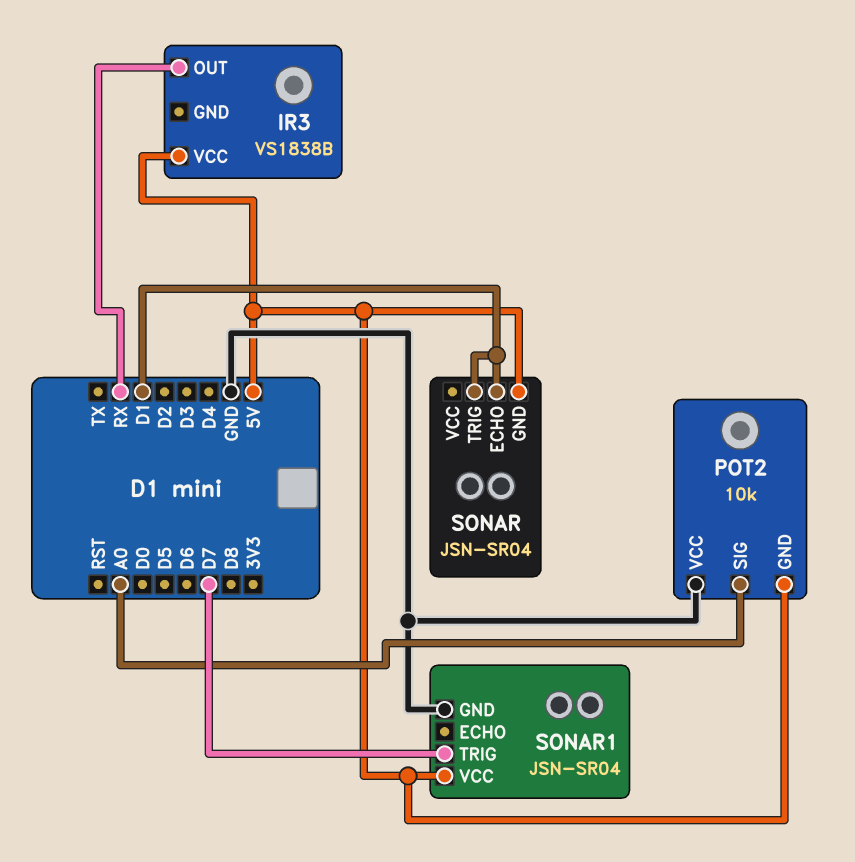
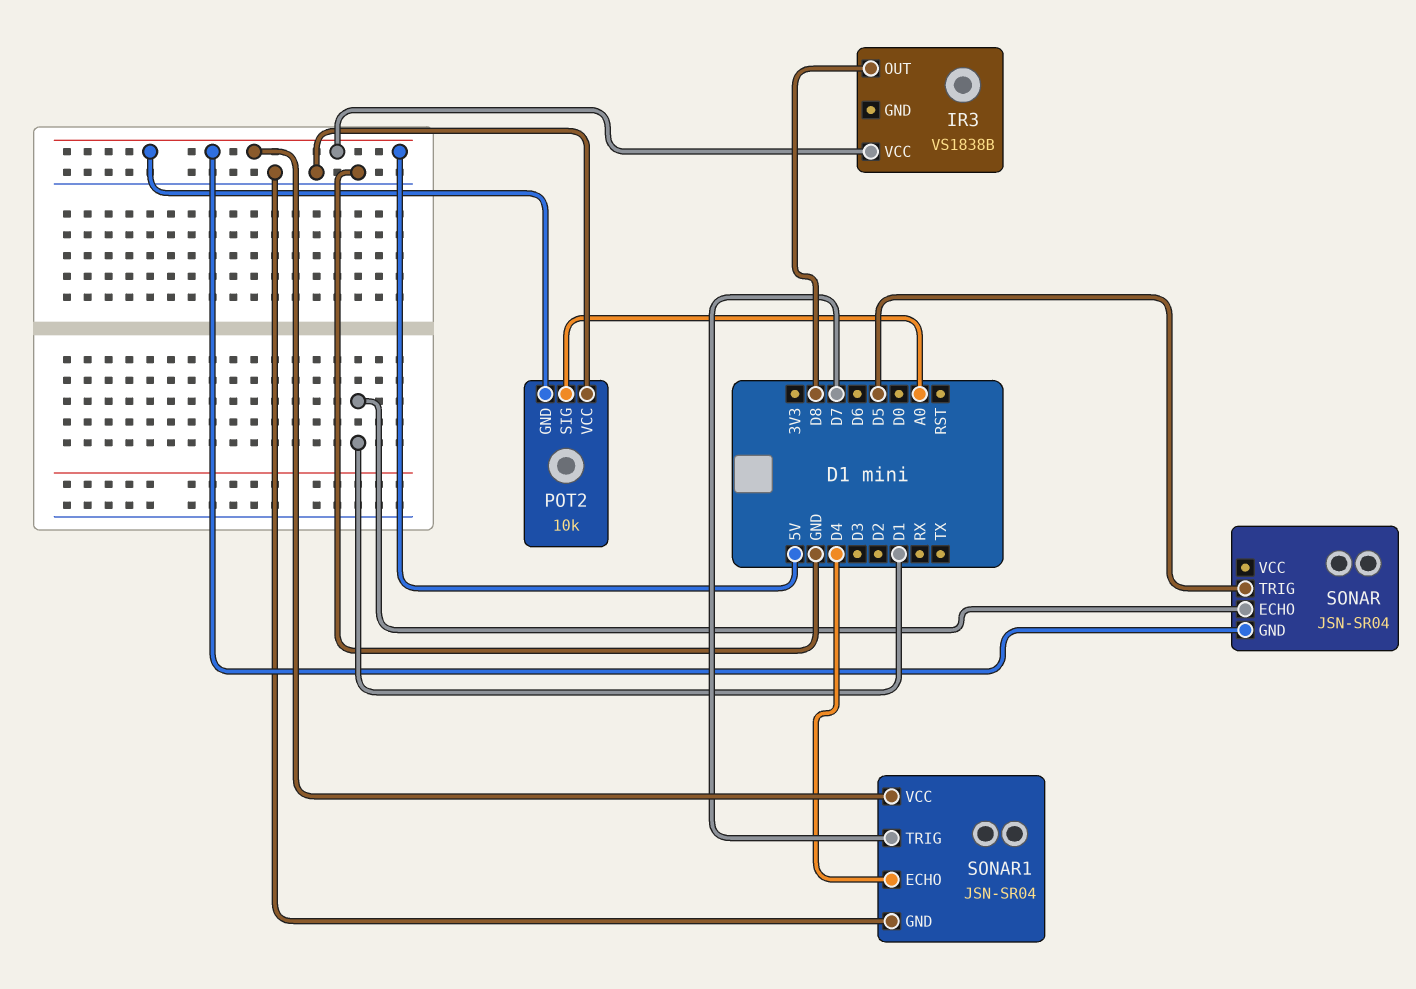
IR3 pin OUT: RX -> D8
SONAR pin TRIG: D1 -> D5
SONAR1 pin ECHO: none -> D4

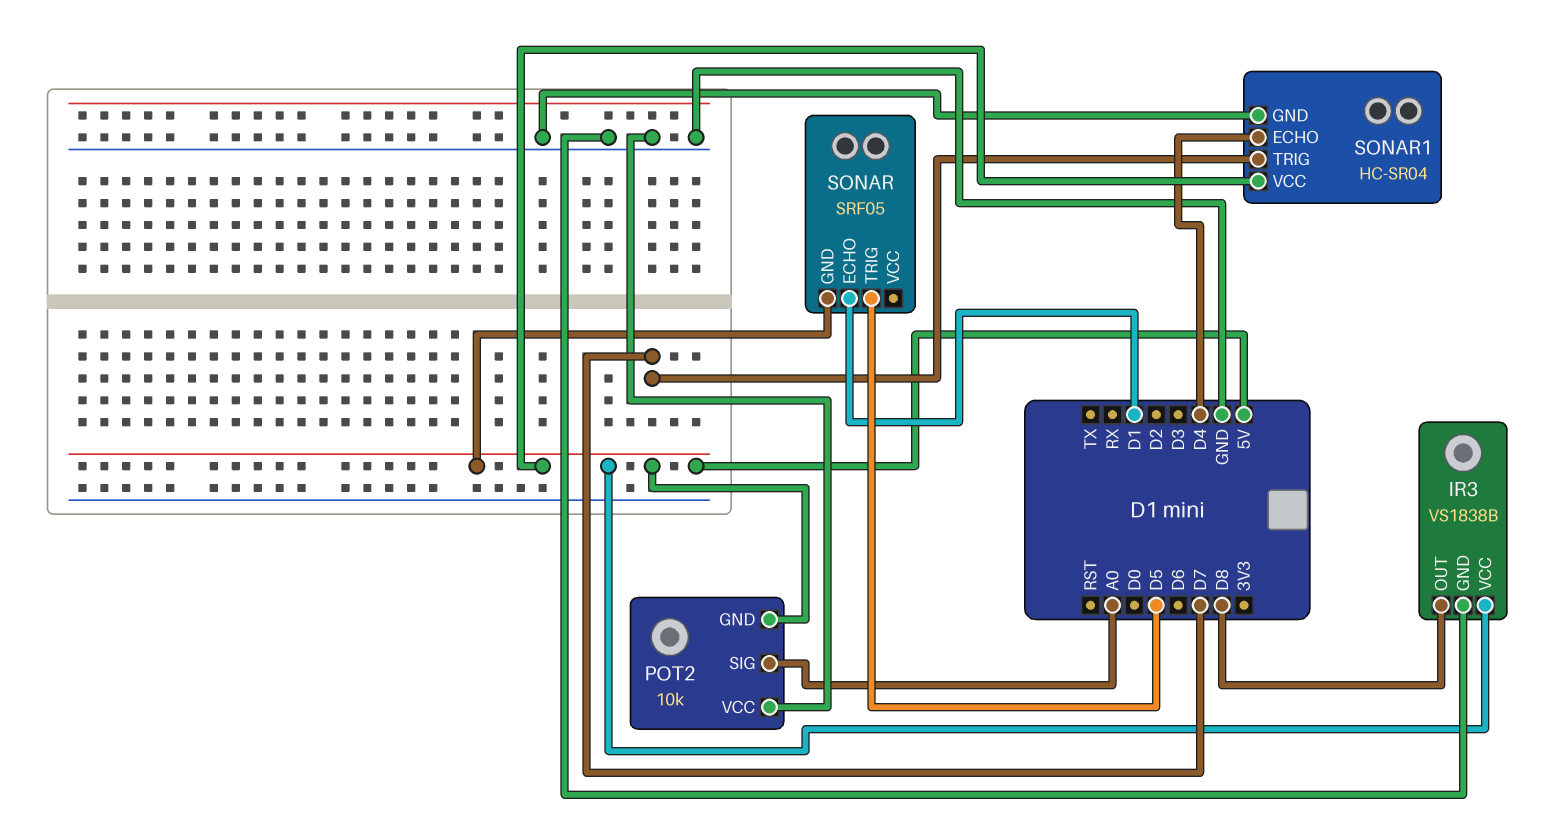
IR3 pin GND: none -> GND
SONAR: JSN-SR04 -> SRF05
SONAR1: JSN-SR04 -> HC-SR04

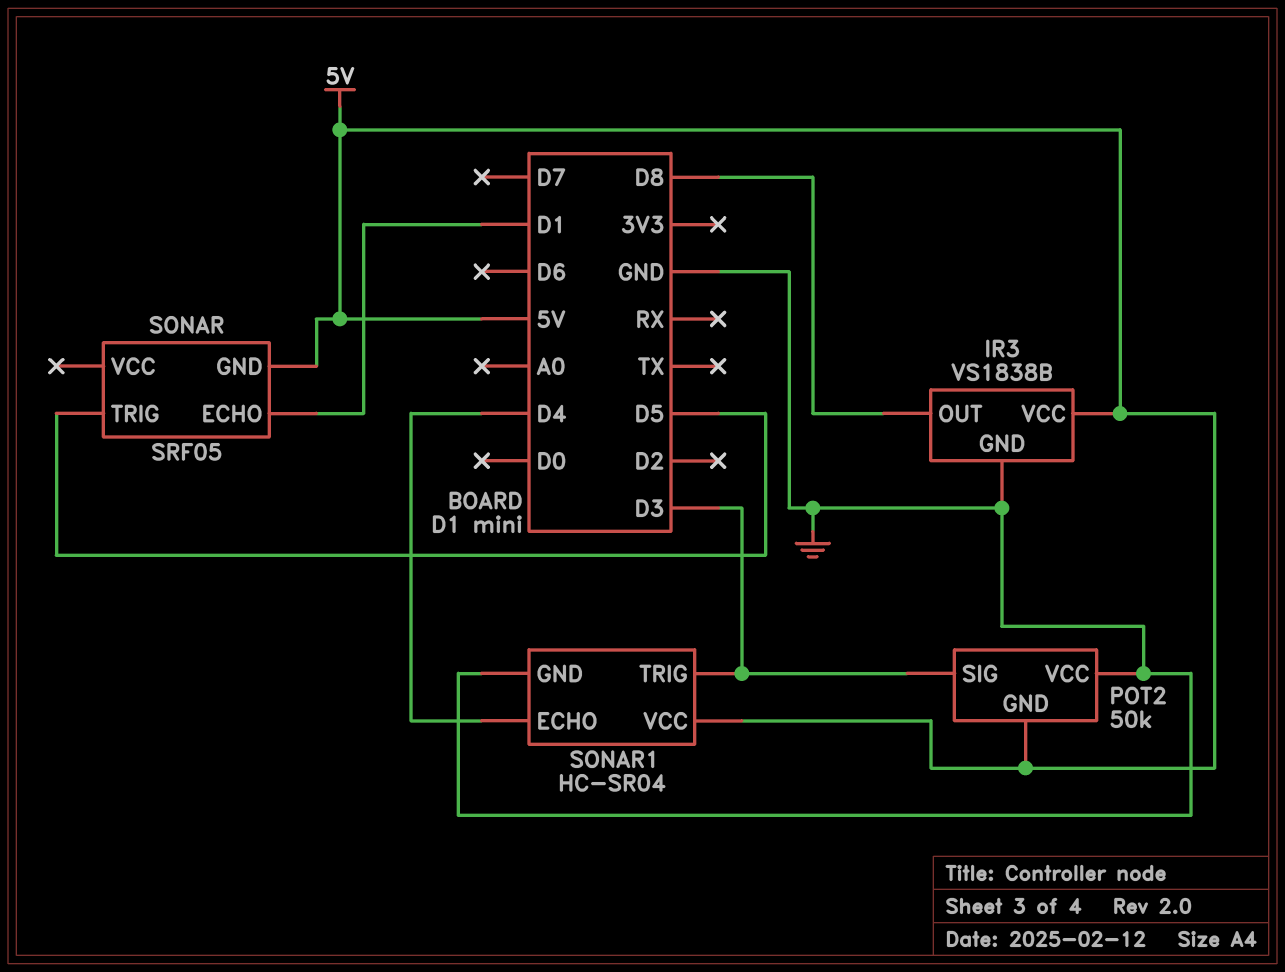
POT2: 10k -> 50k
POT2 pin SIG: A0 -> D3
SONAR1 pin TRIG: D7 -> D3

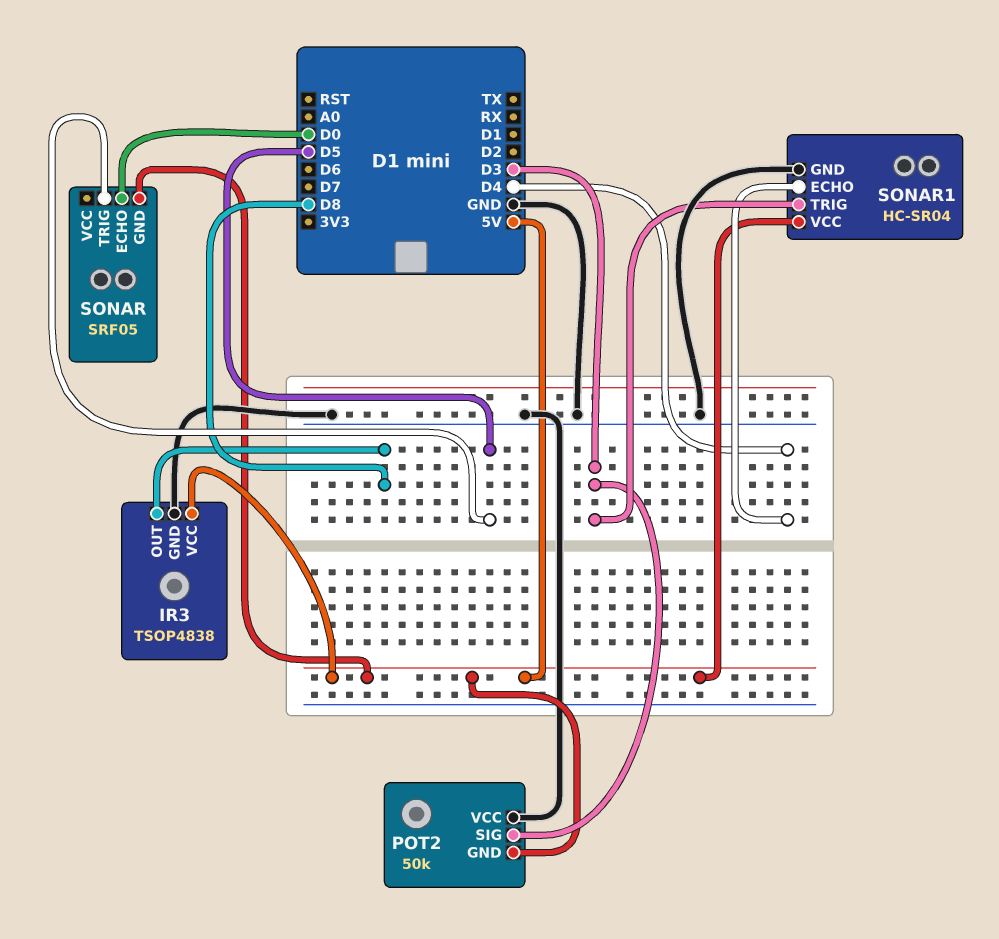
IR3: VS1838B -> TSOP4838
SONAR pin ECHO: D1 -> D0

